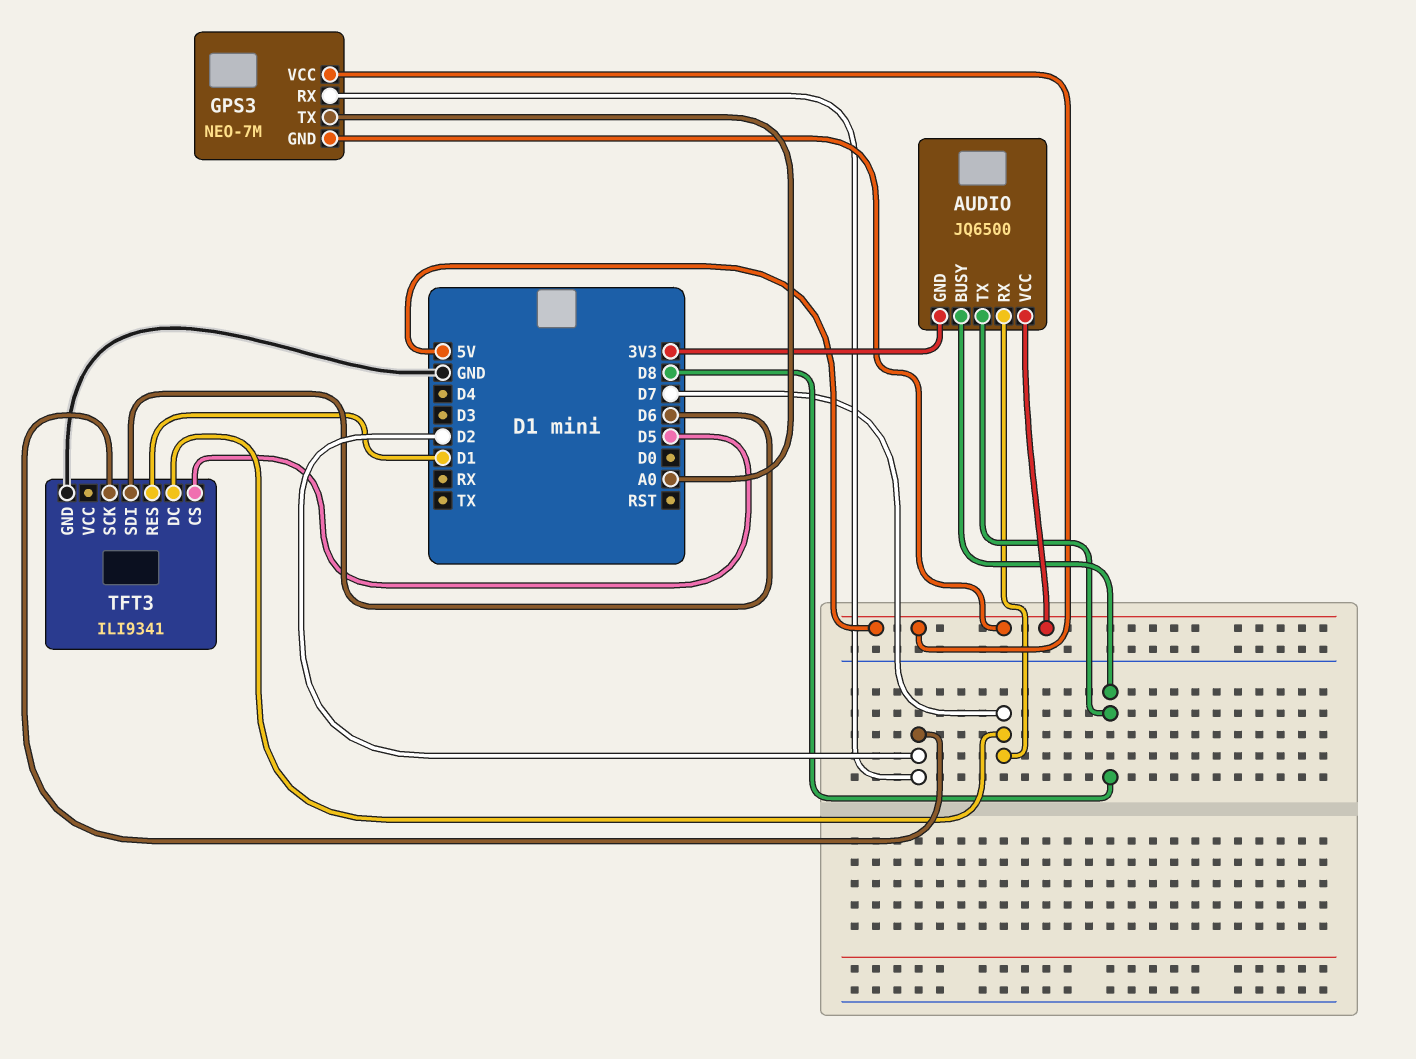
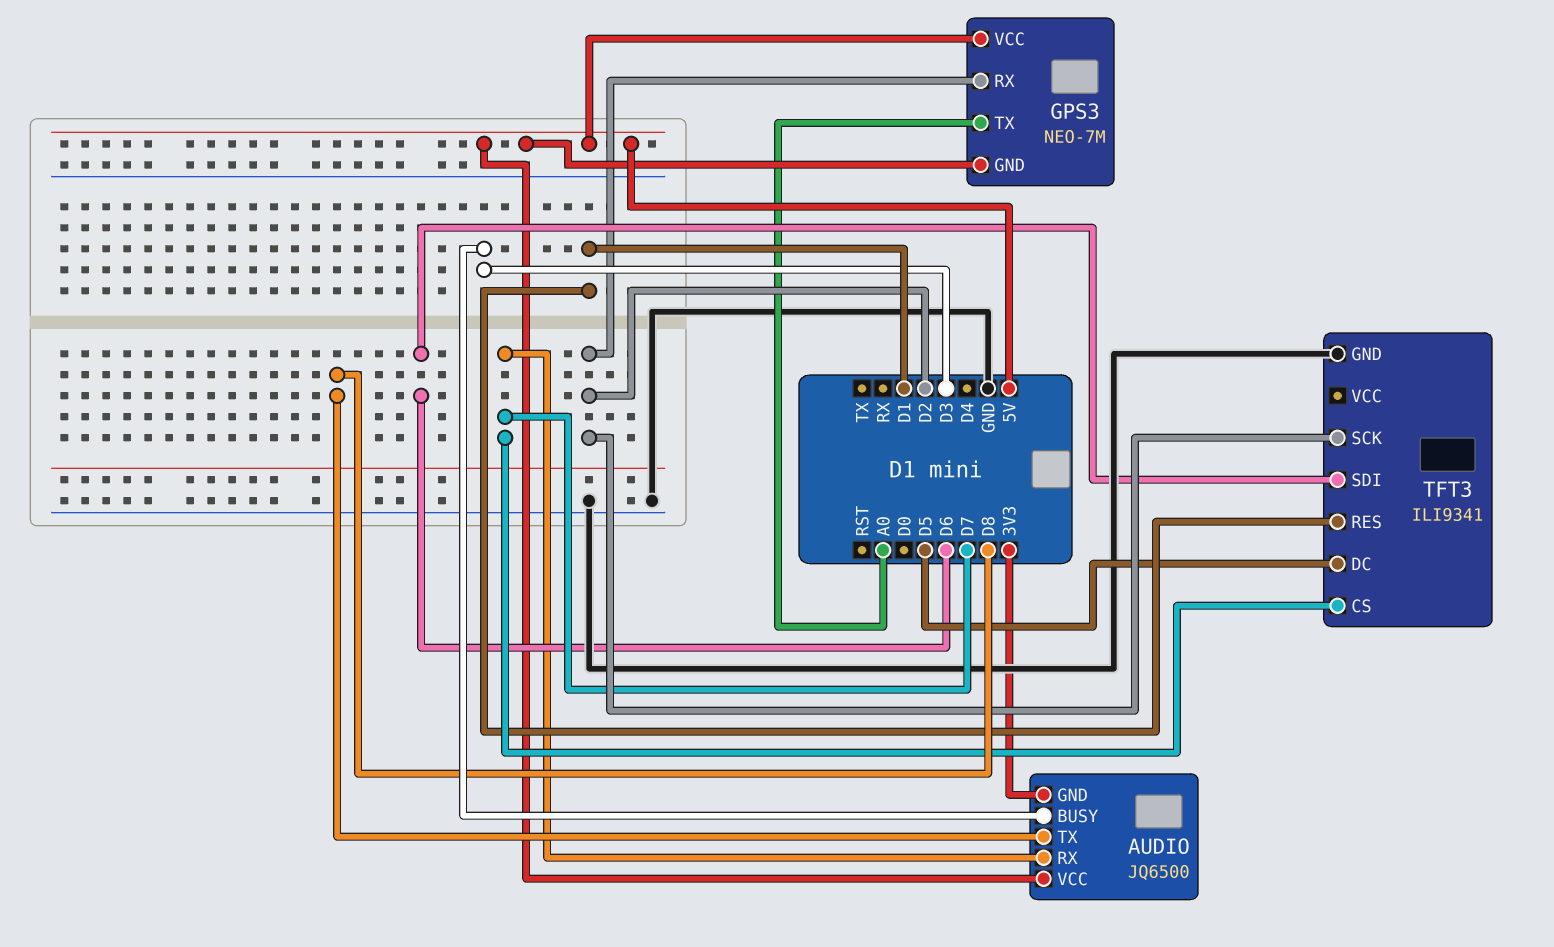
AUDIO pin BUSY: D8 -> D3
TFT3 pin CS: D5 -> D7
TFT3 pin DC: D7 -> D5

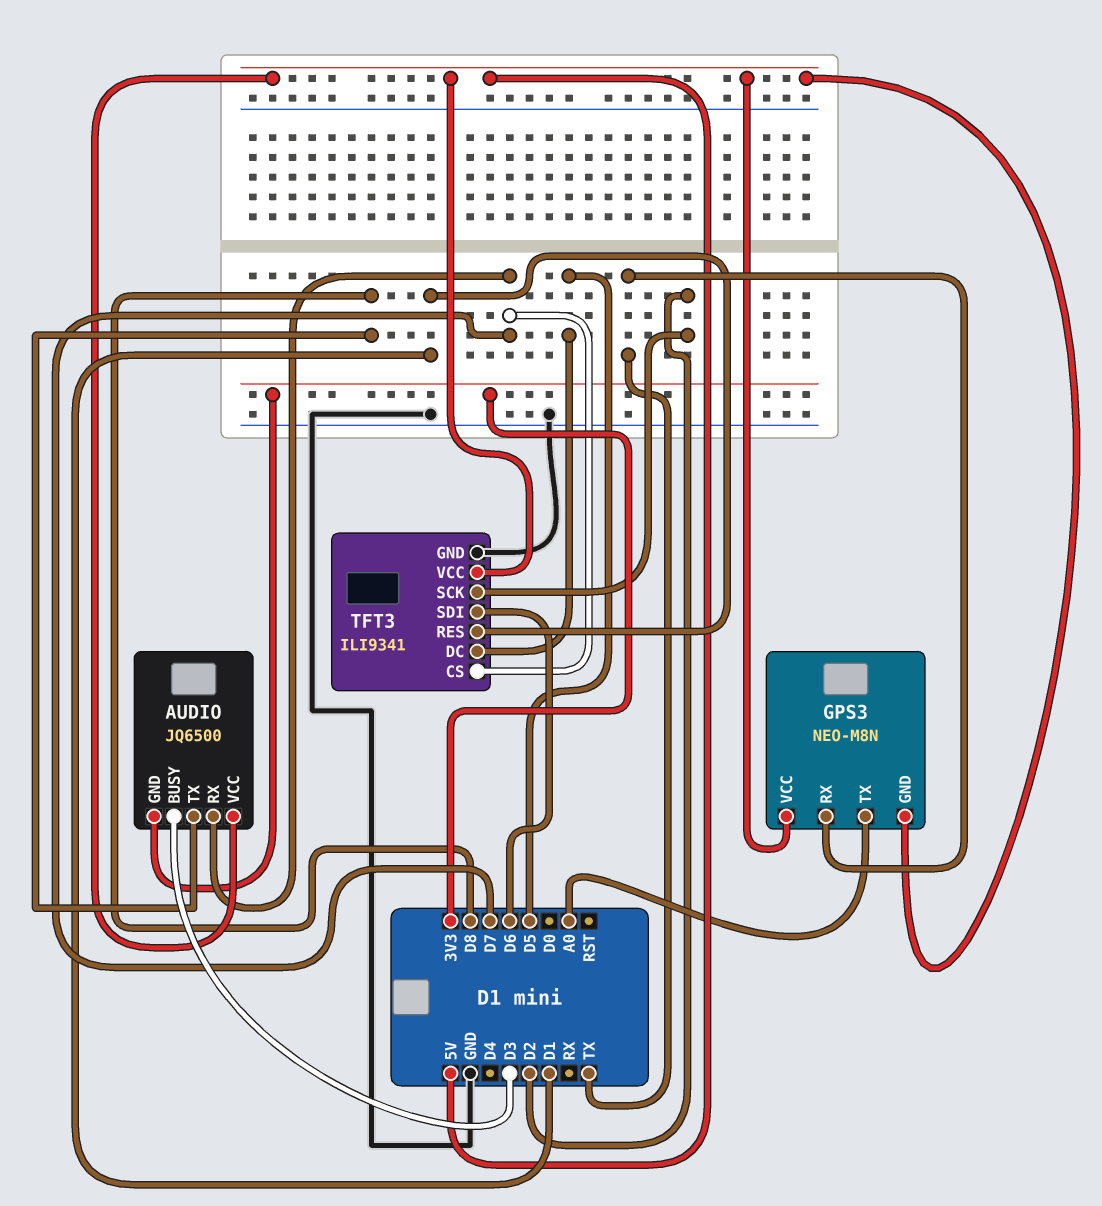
GPS3: NEO-7M -> NEO-M8N
GPS3 pin RX: D2 -> TX
TFT3 pin VCC: none -> 5V

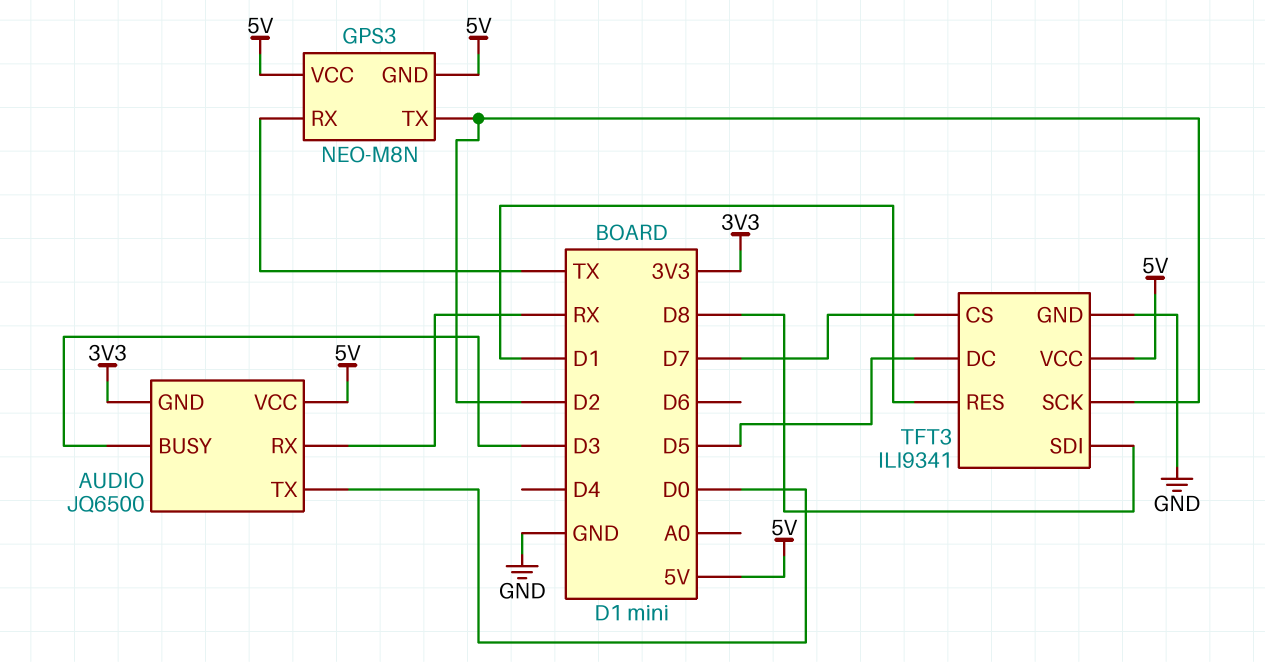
AUDIO pin RX: D7 -> RX
AUDIO pin TX: D8 -> D0
GPS3 pin TX: A0 -> D2
TFT3 pin SDI: D6 -> D8

